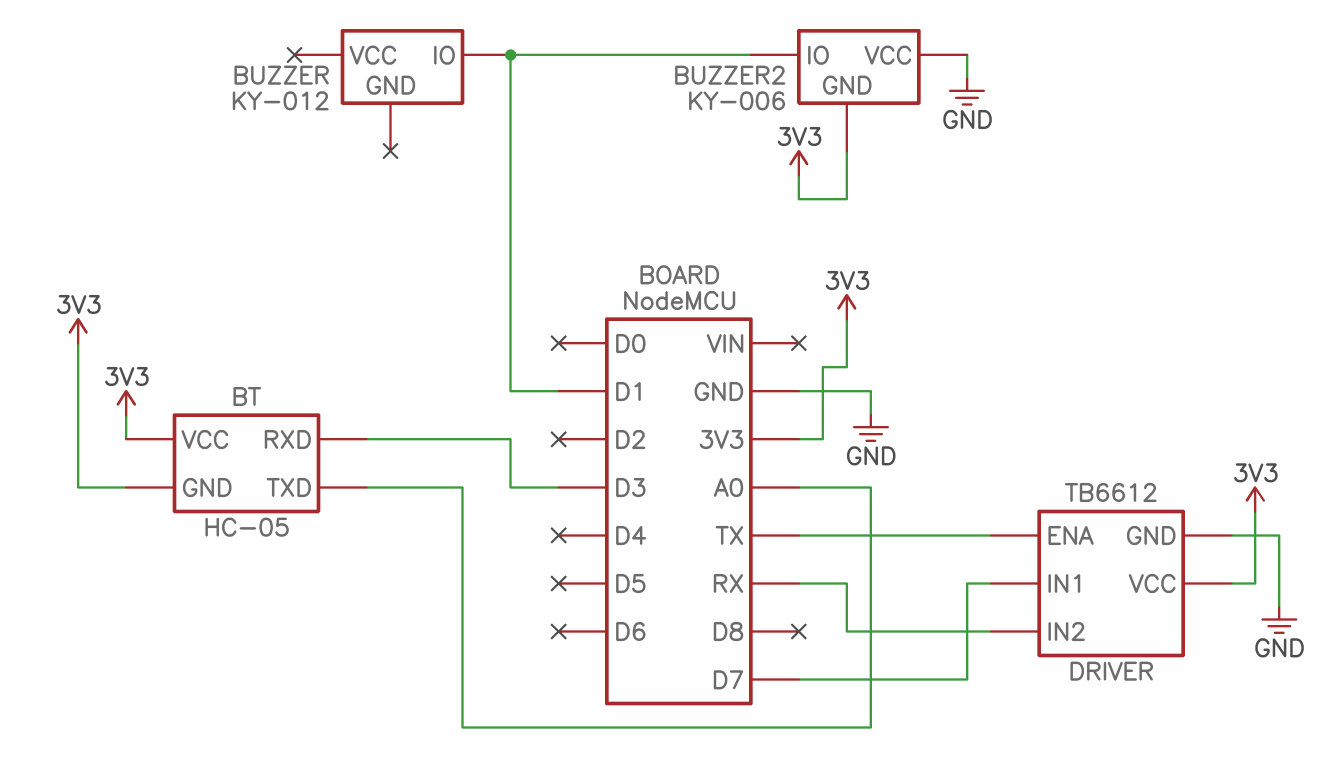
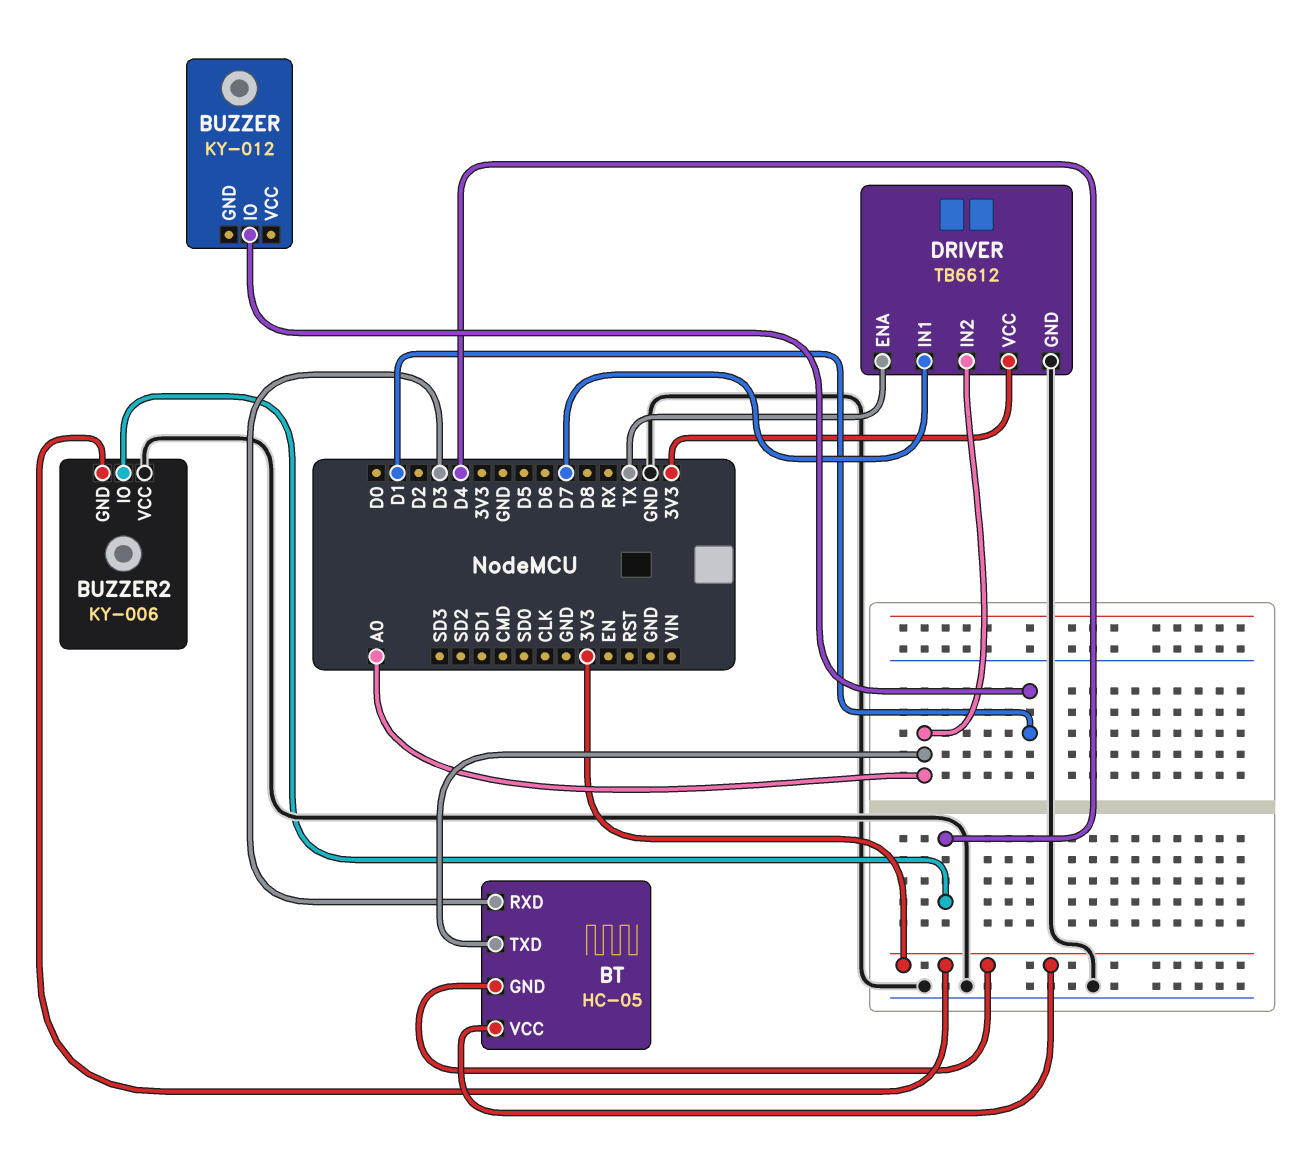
BUZZER2 pin IO: D1 -> D4
DRIVER pin IN2: RX -> A0

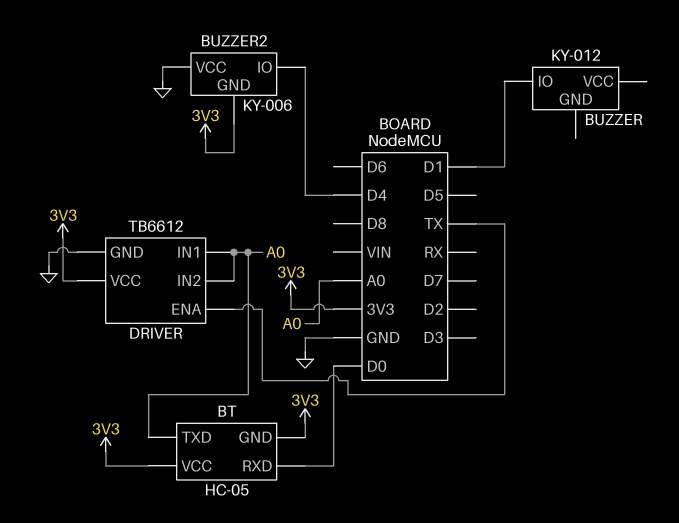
BT pin RXD: D3 -> D0
DRIVER pin IN1: D7 -> A0

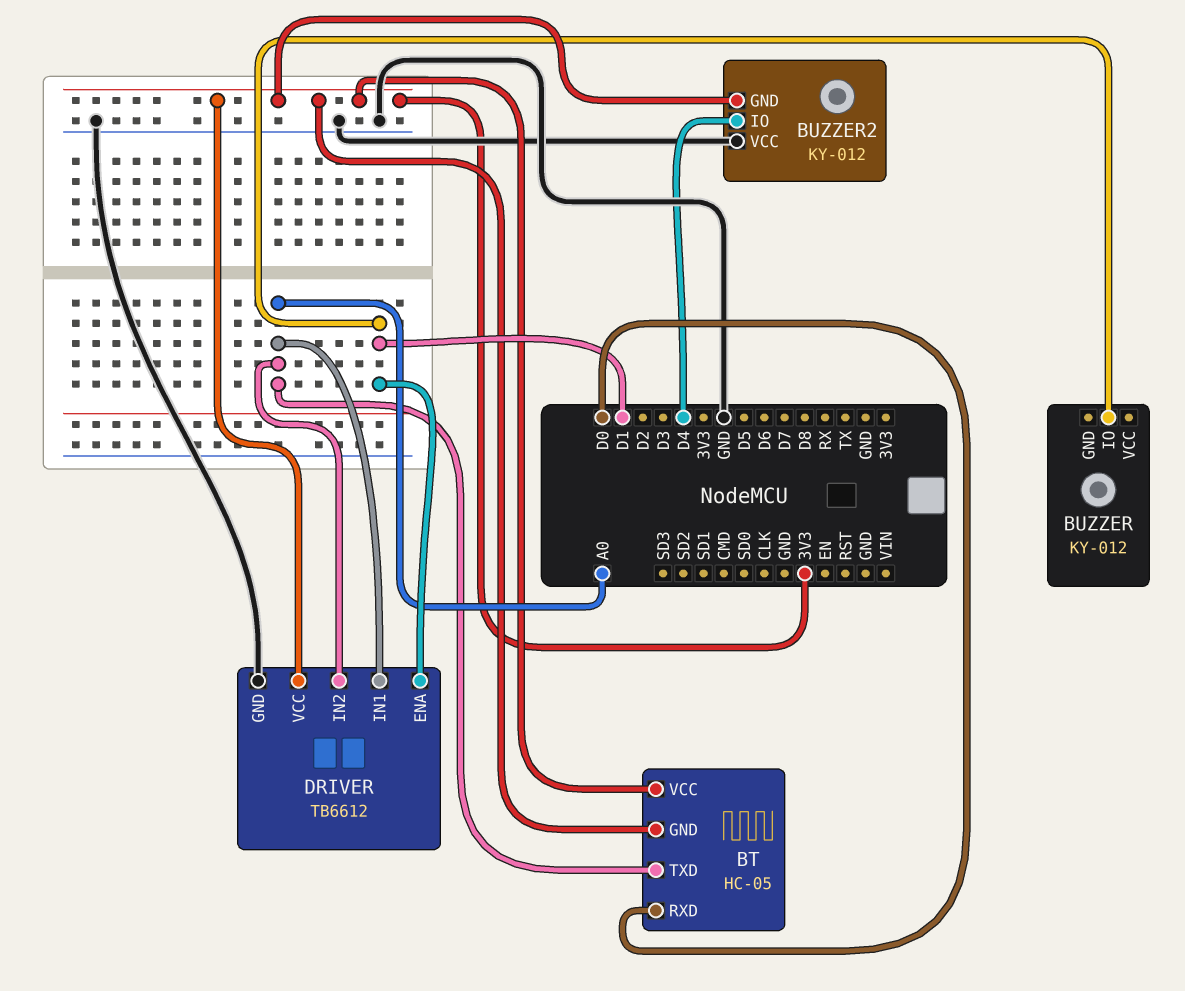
BUZZER2: KY-006 -> KY-012
DRIVER pin ENA: TX -> D1

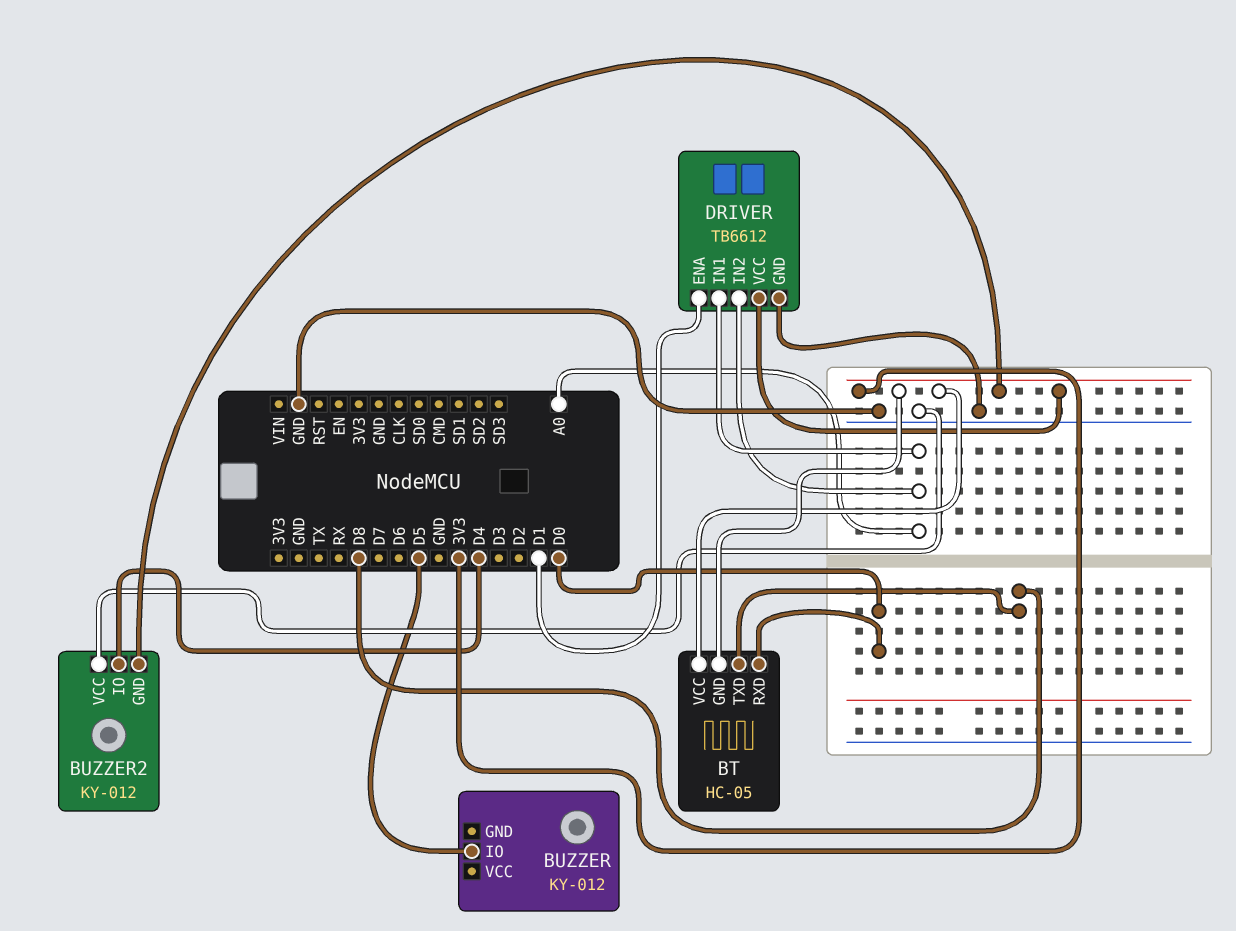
BT pin TXD: A0 -> D8
BUZZER pin IO: D1 -> D5

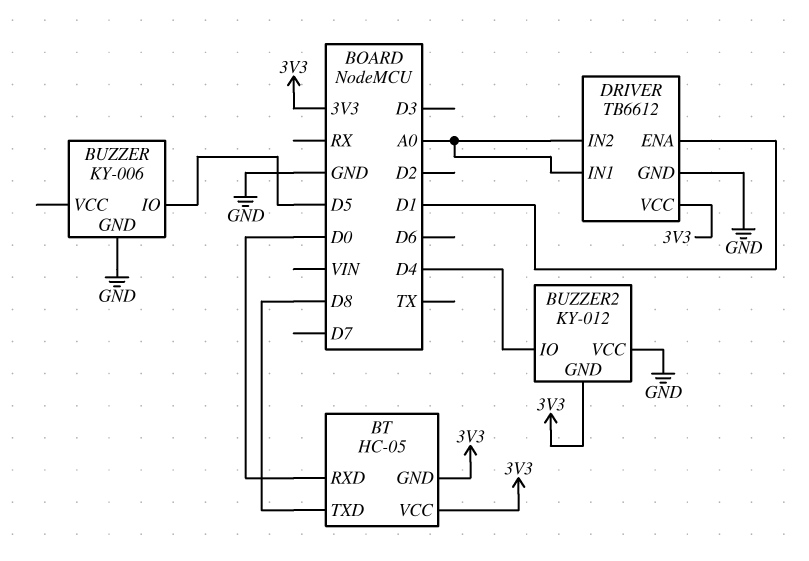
BUZZER: KY-012 -> KY-006
BUZZER pin GND: none -> GND

